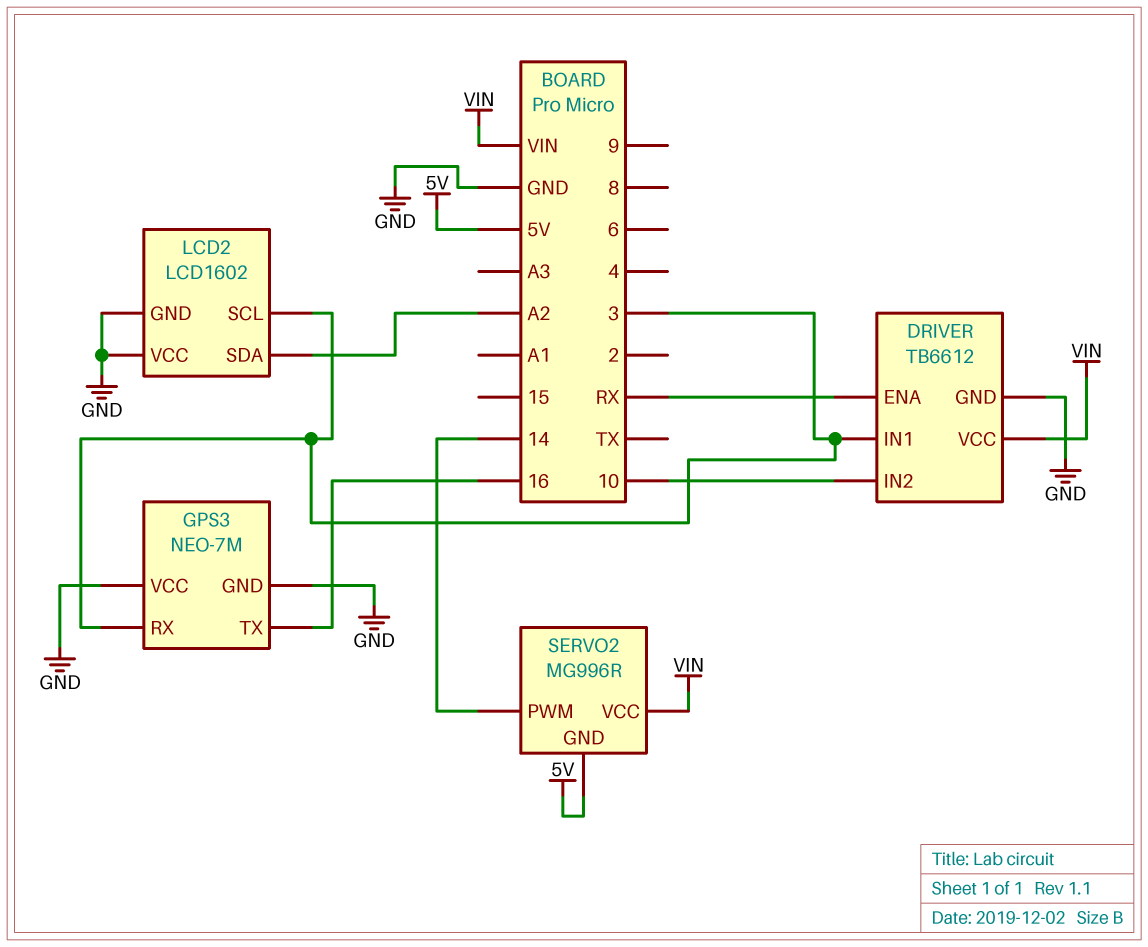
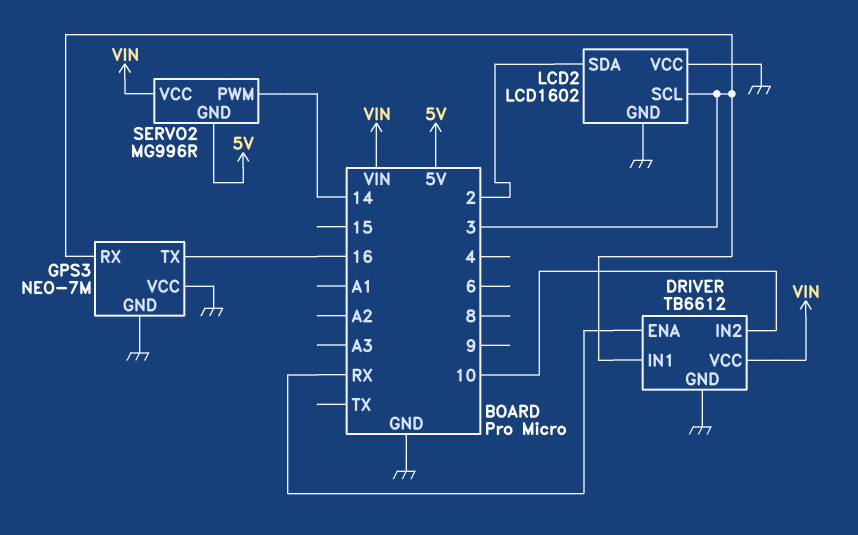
LCD2 pin SDA: A2 -> 2

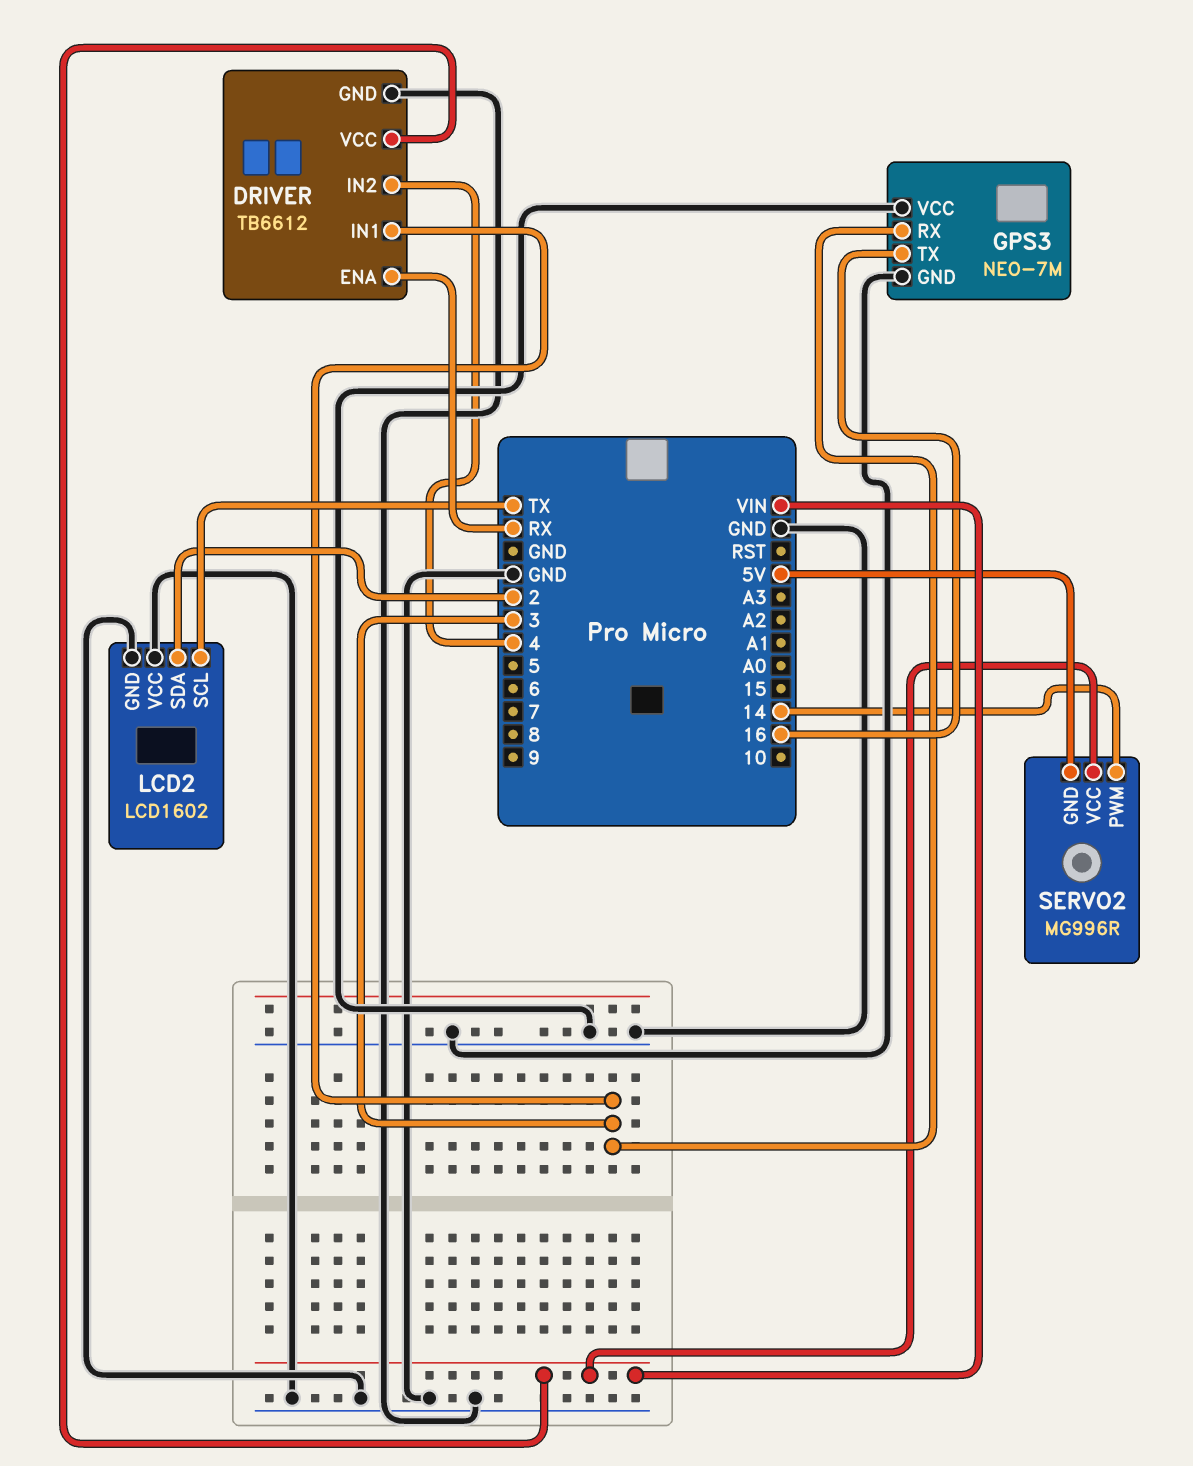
DRIVER pin IN2: 10 -> 4
LCD2 pin SCL: 3 -> TX

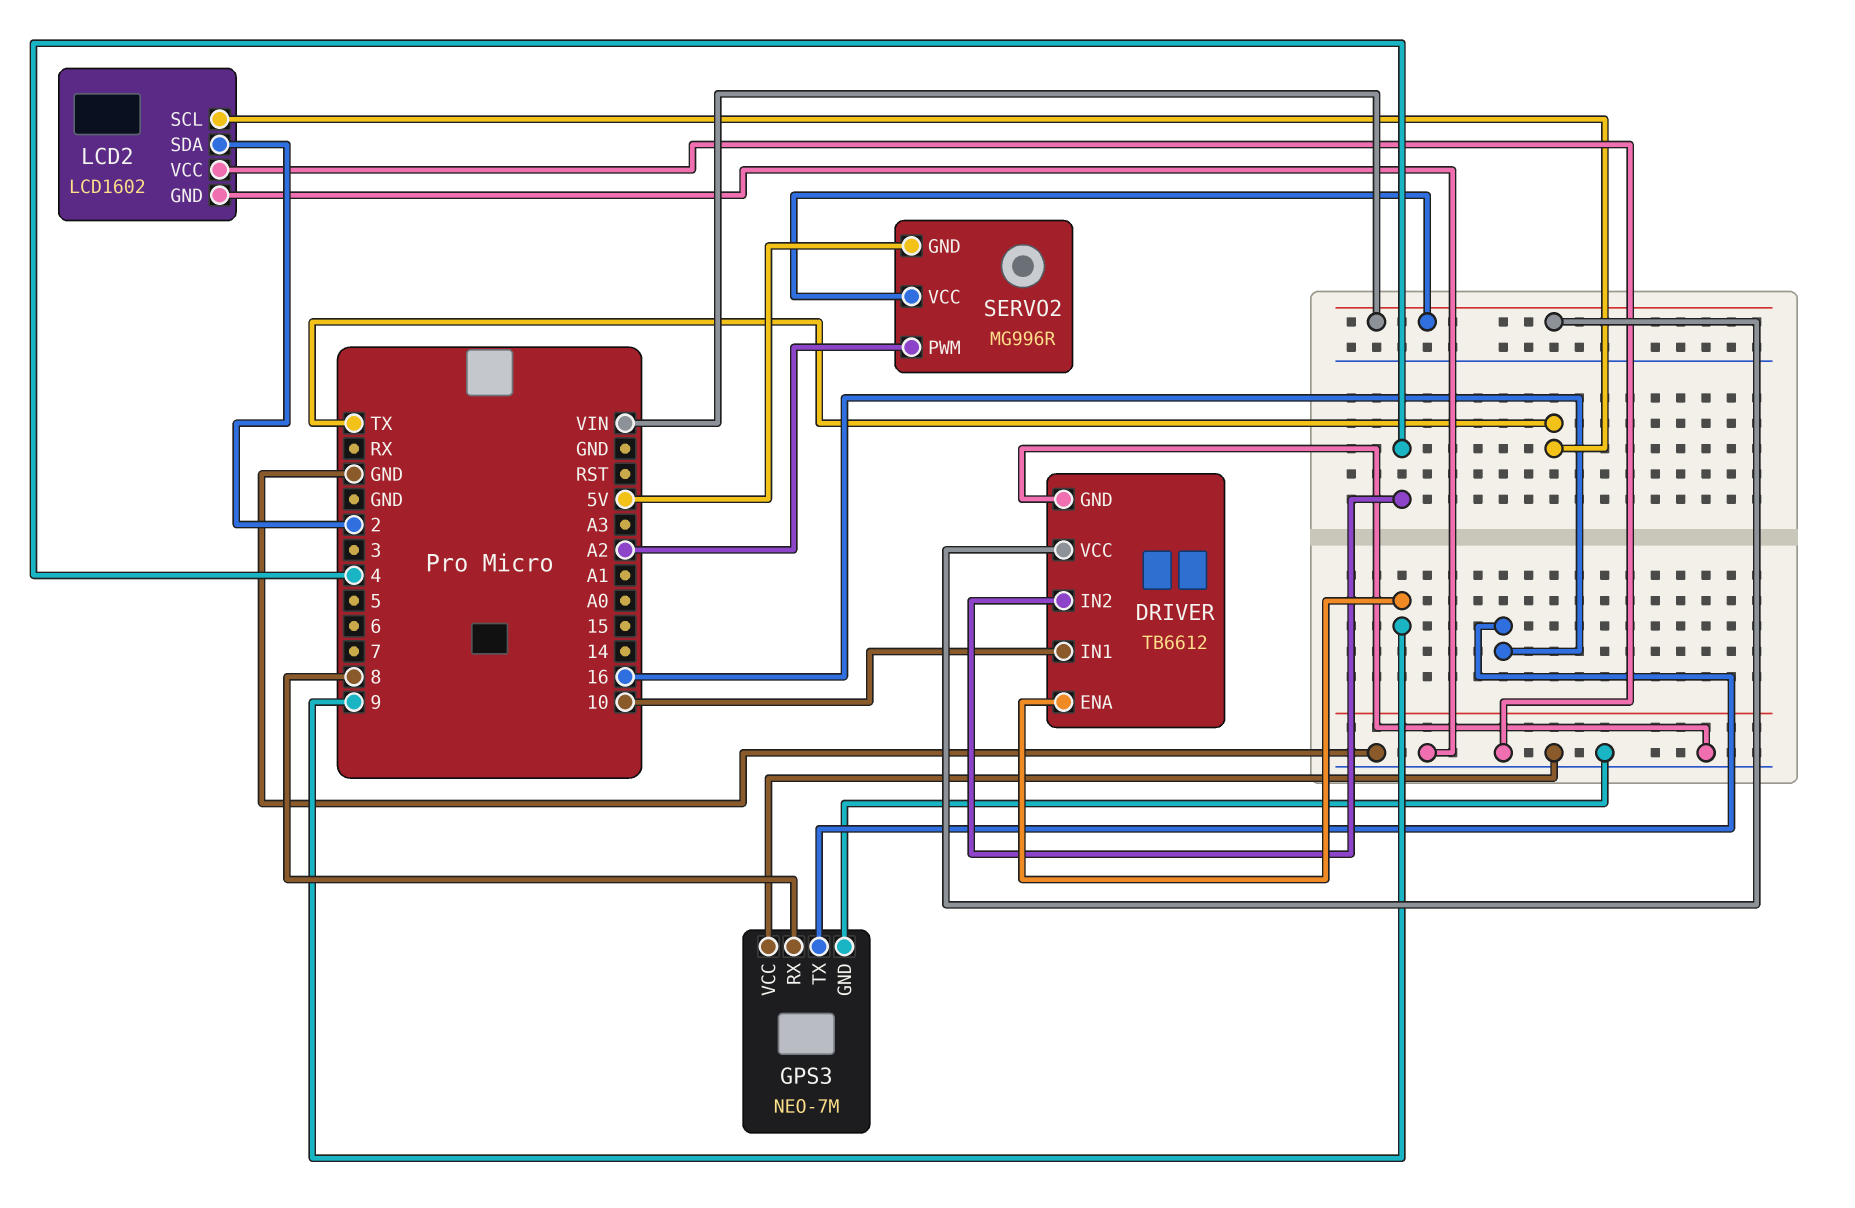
DRIVER pin ENA: RX -> 9
DRIVER pin IN1: 3 -> 10
GPS3 pin RX: 3 -> 8
SERVO2 pin PWM: 14 -> A2

